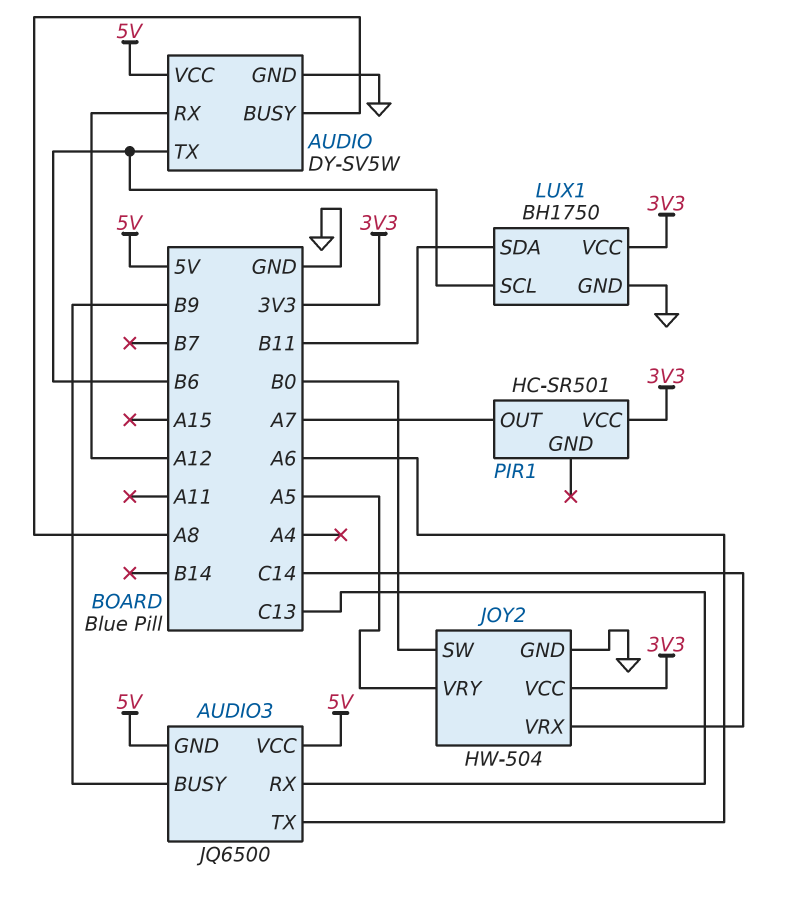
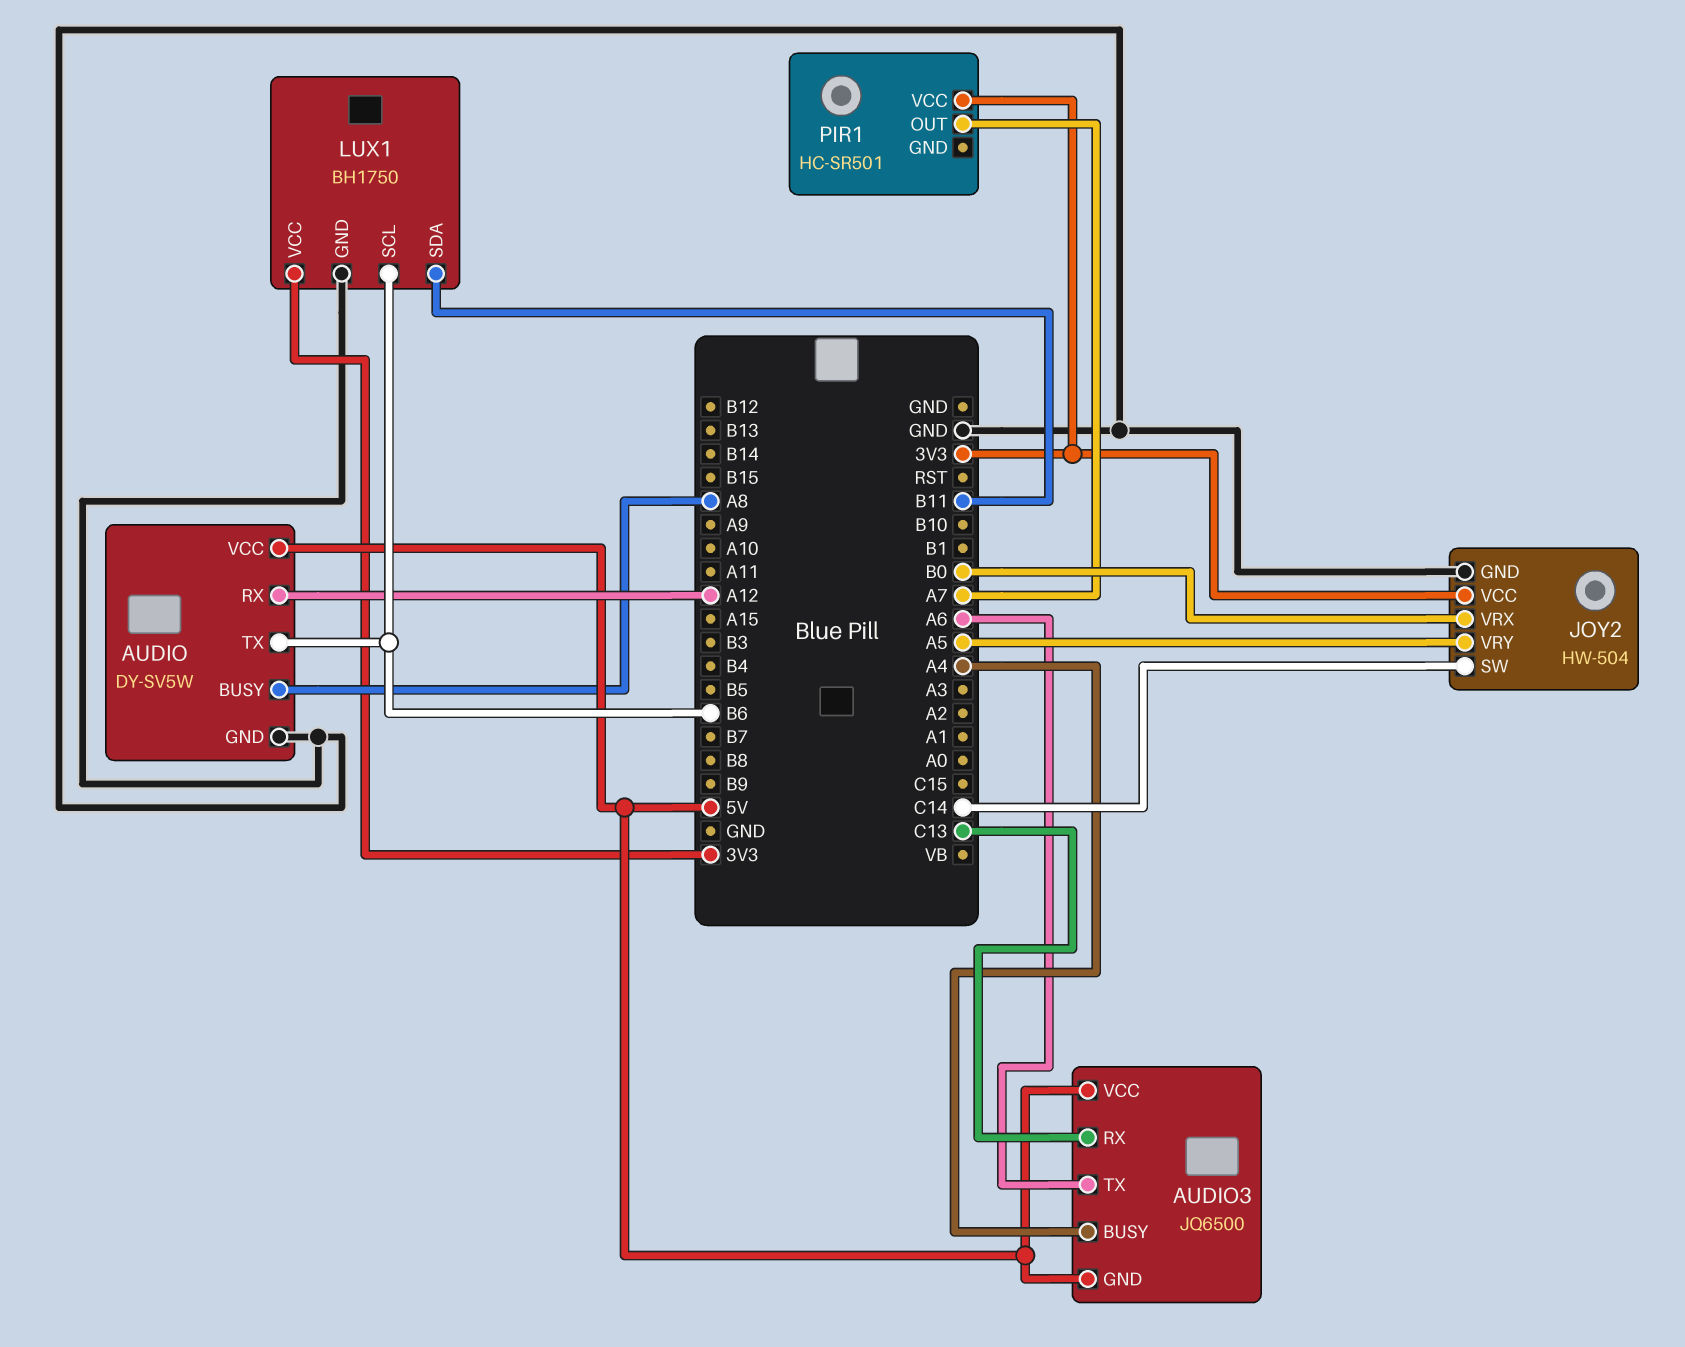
AUDIO3 pin BUSY: B9 -> A4
JOY2 pin SW: B0 -> C14
JOY2 pin VRX: C14 -> B0

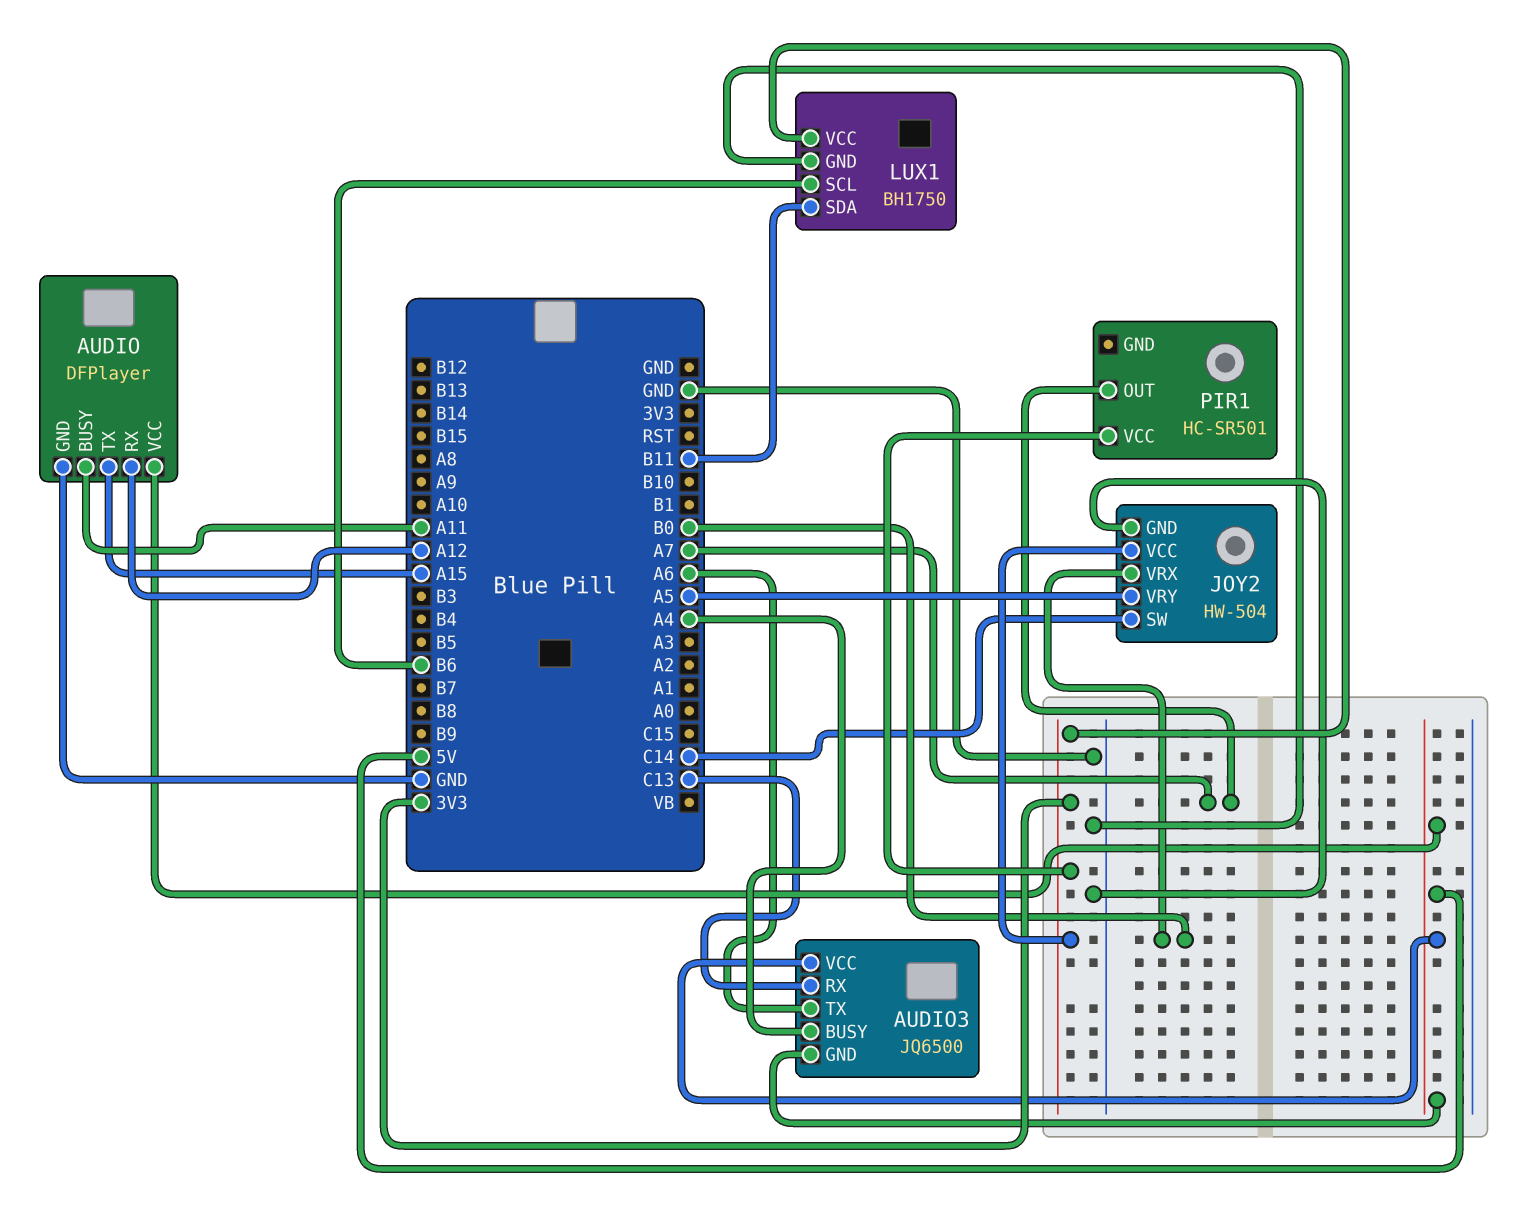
AUDIO: DY-SV5W -> DFPlayer
AUDIO pin BUSY: A8 -> A11
AUDIO pin TX: B6 -> A15

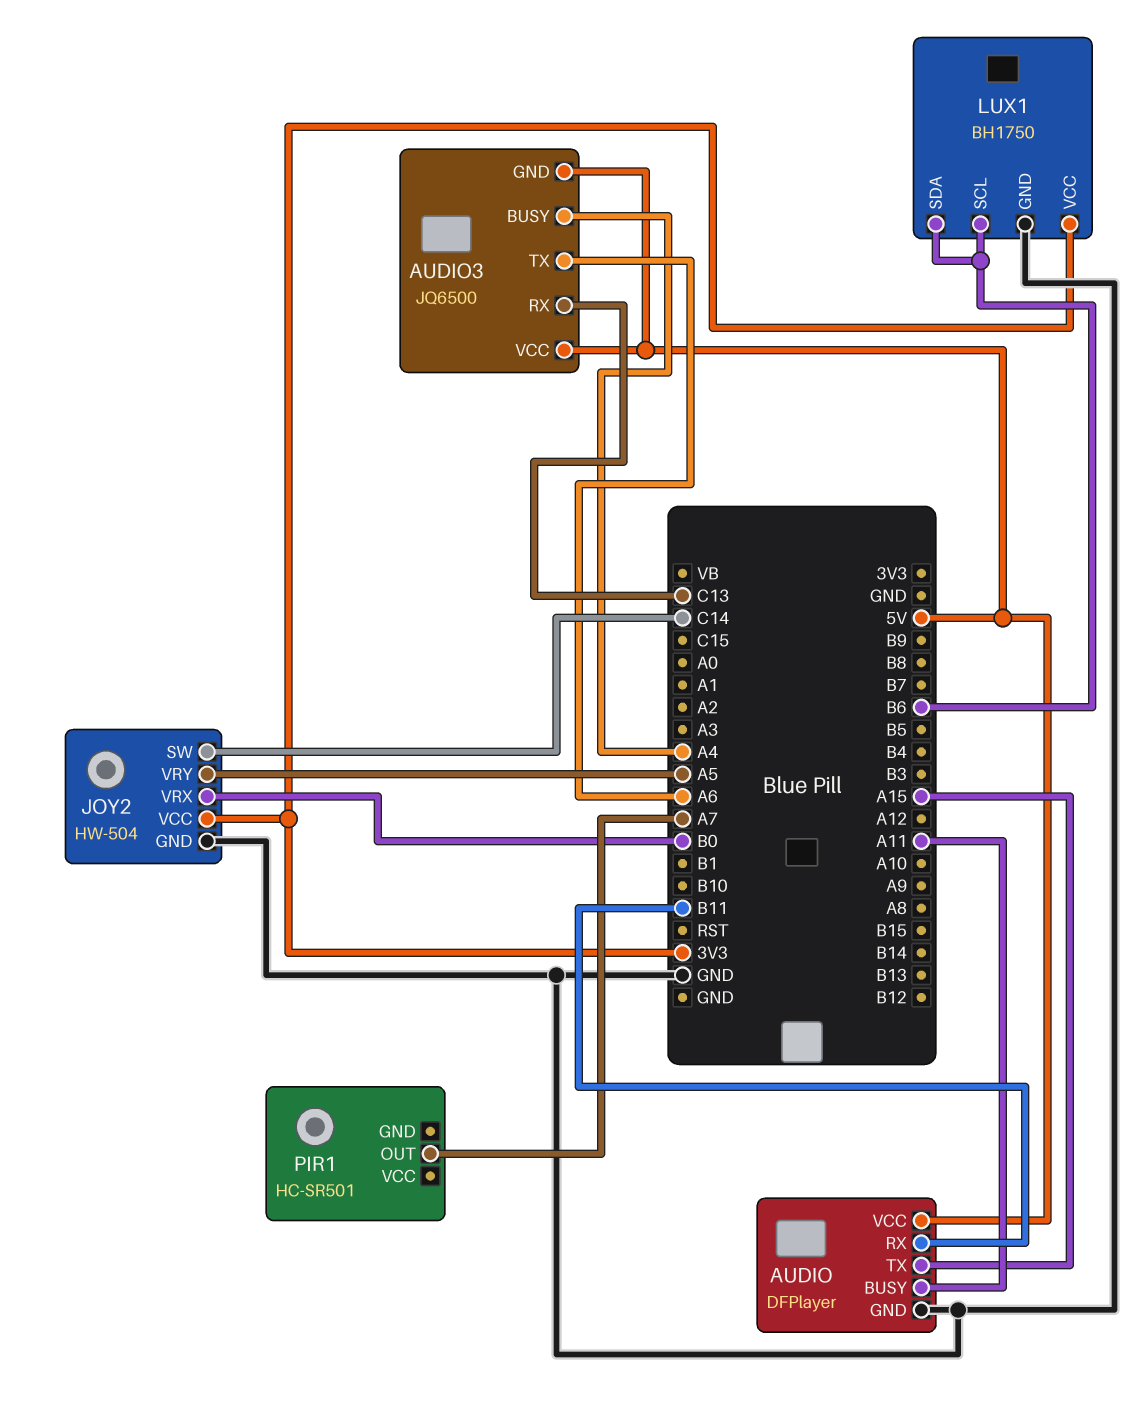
AUDIO pin RX: A12 -> B11
LUX1 pin SDA: B11 -> B6
PIR1 pin VCC: 3V3 -> none

